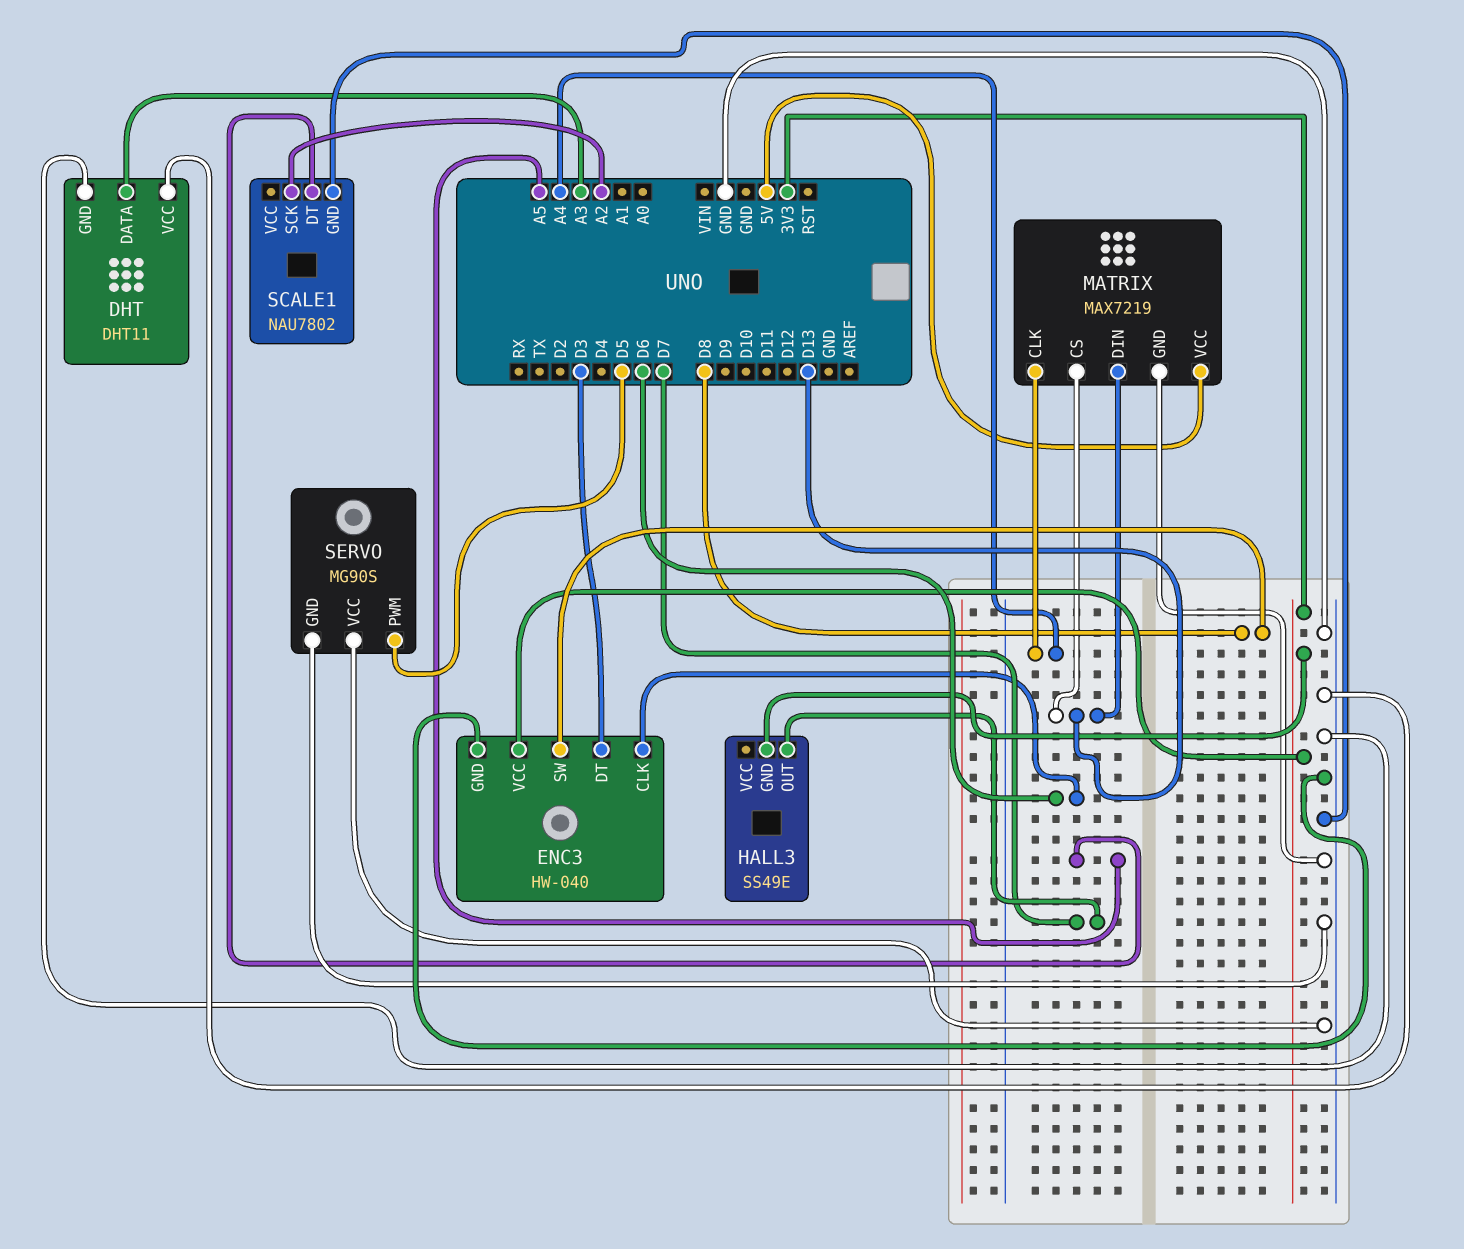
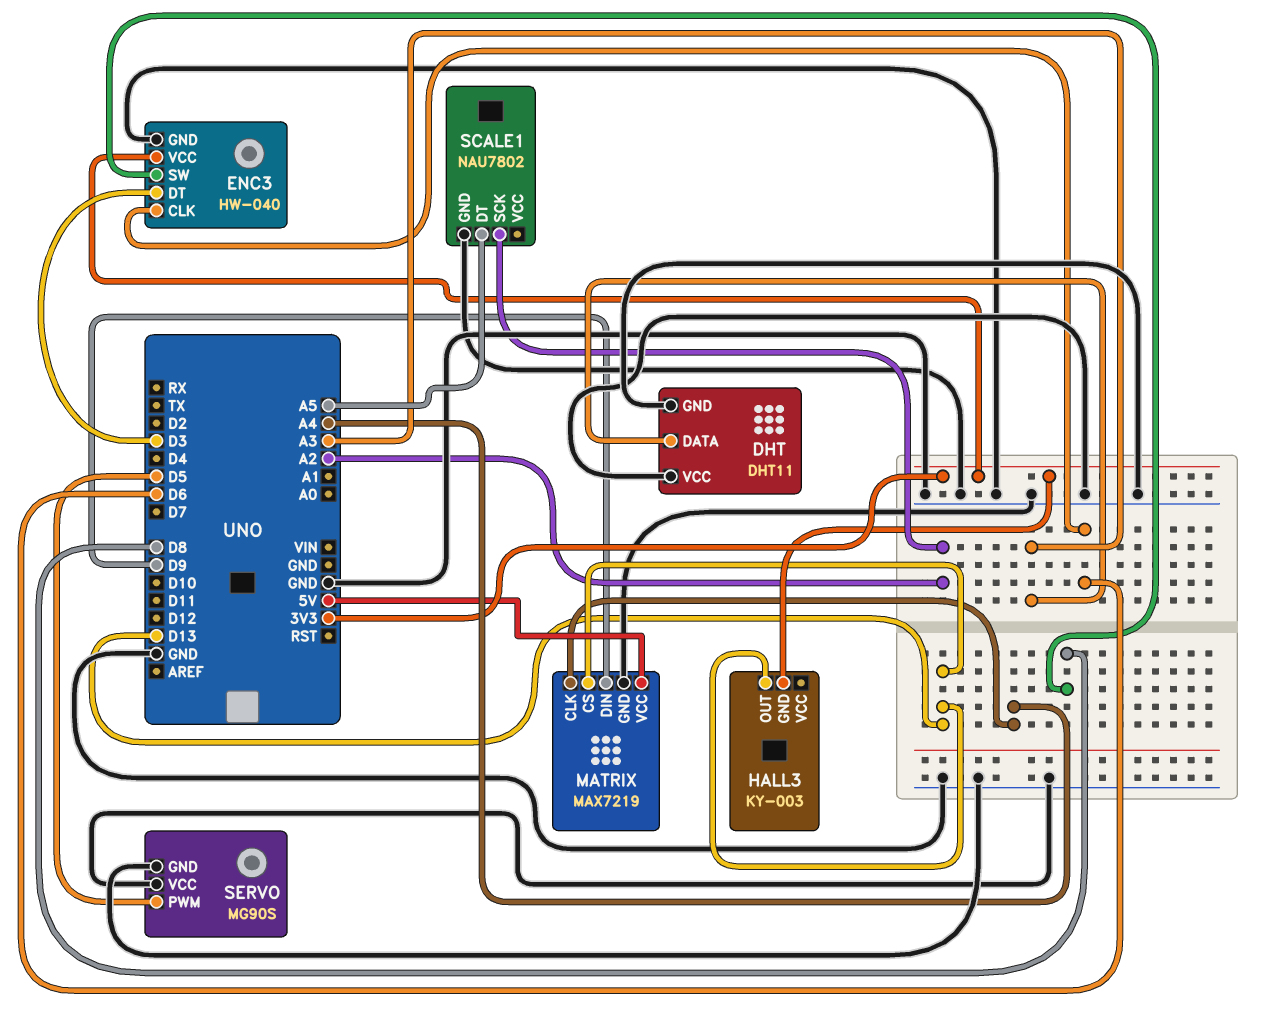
HALL3: SS49E -> KY-003
HALL3 pin OUT: D7 -> D13
MATRIX pin DIN: D13 -> D9

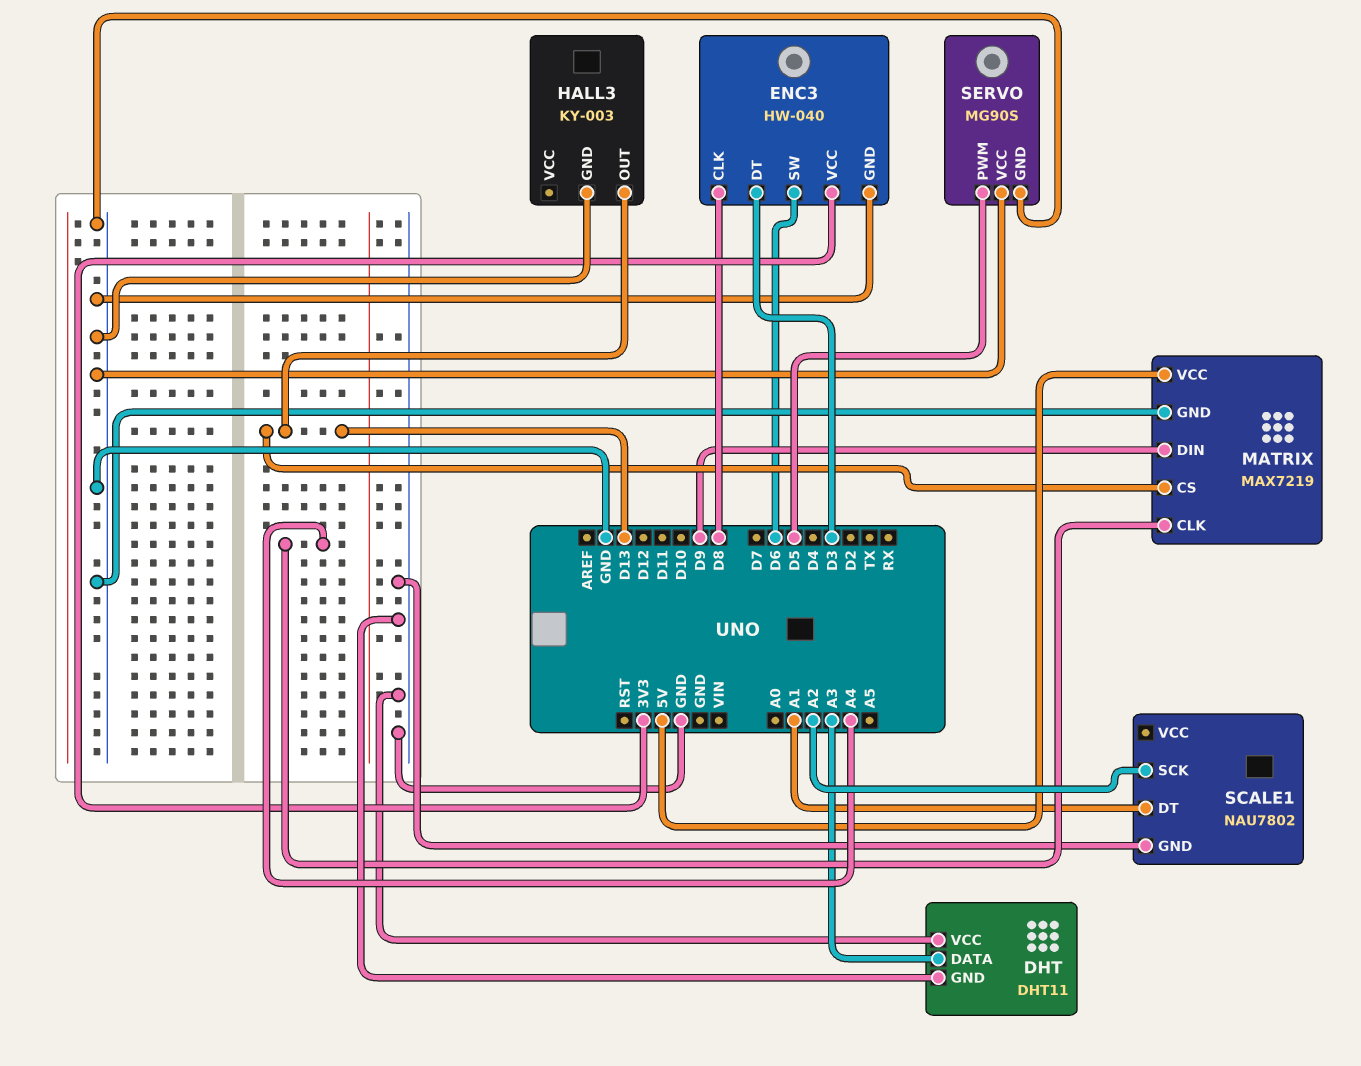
ENC3 pin CLK: D6 -> D8
ENC3 pin SW: D8 -> D6
HALL3 pin GND: 3V3 -> GND
SCALE1 pin DT: A5 -> A1

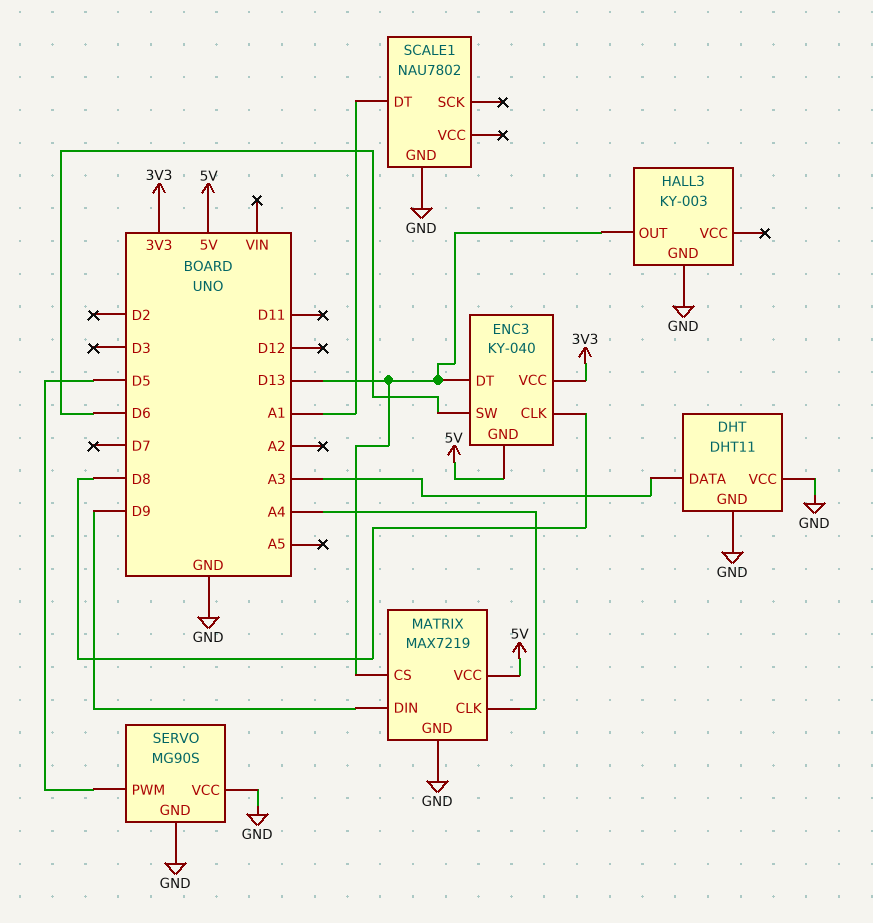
ENC3: HW-040 -> KY-040
ENC3 pin DT: D3 -> D13
ENC3 pin GND: GND -> 5V
SCALE1 pin SCK: A2 -> none

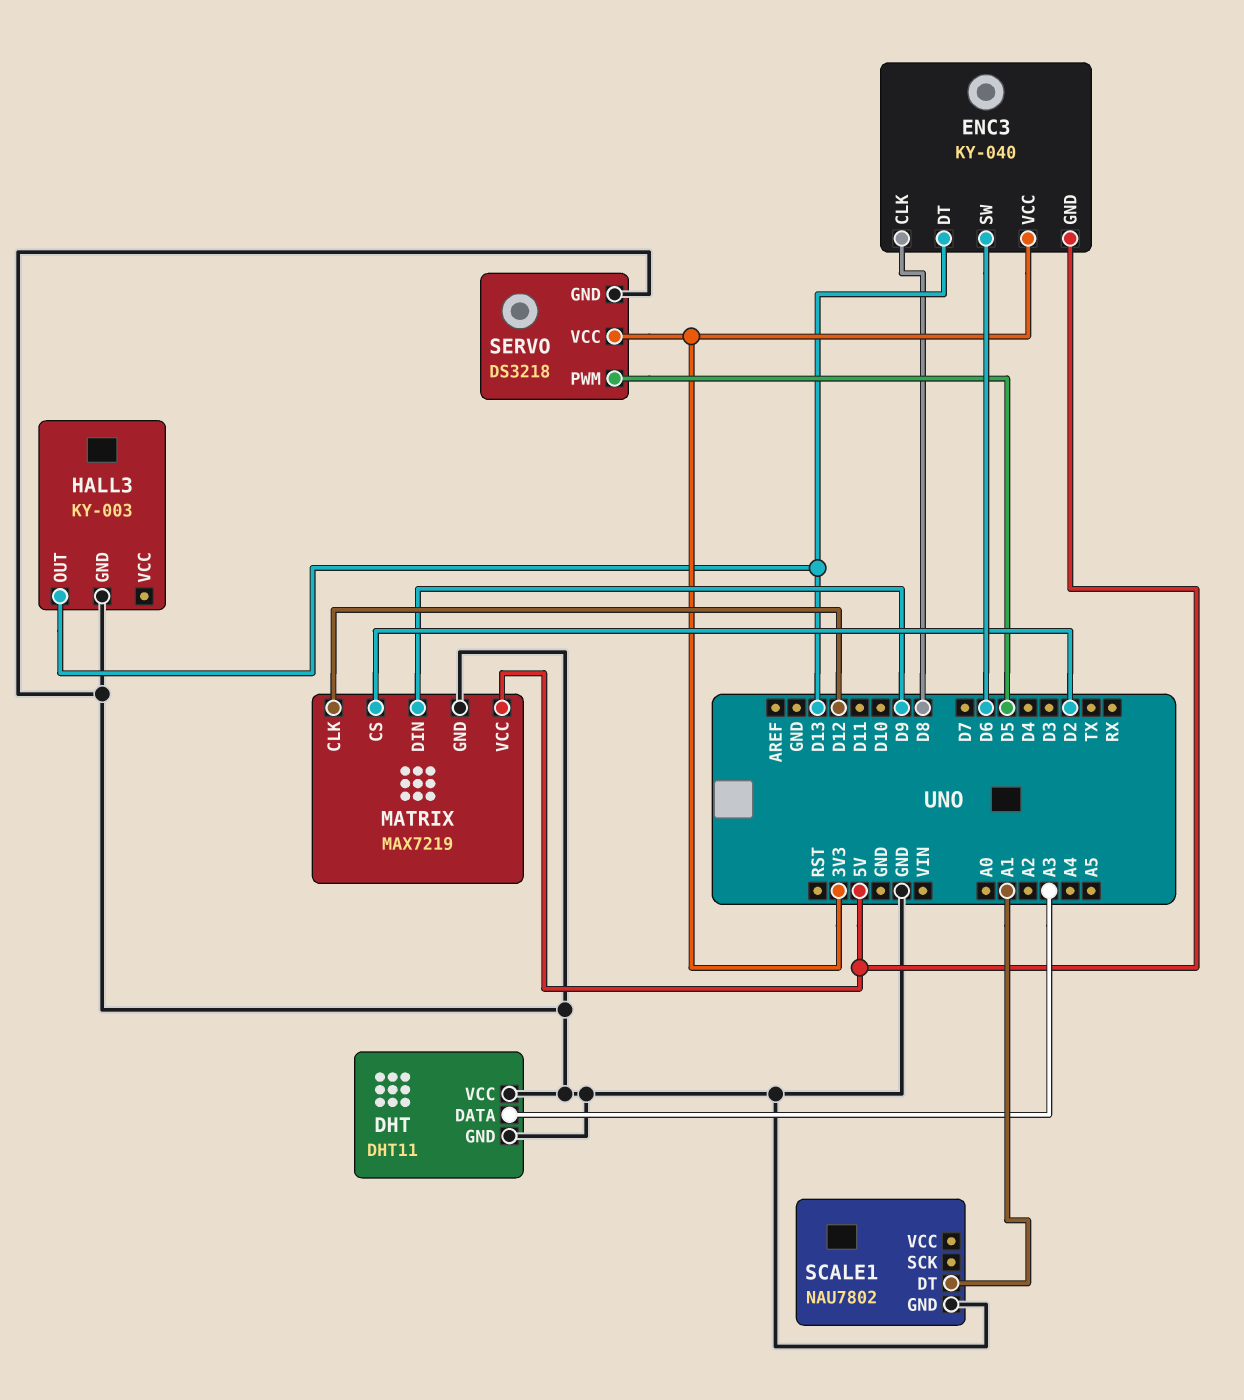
MATRIX pin CLK: A4 -> D12
MATRIX pin CS: D13 -> D2
SERVO: MG90S -> DS3218
SERVO pin VCC: GND -> 3V3

